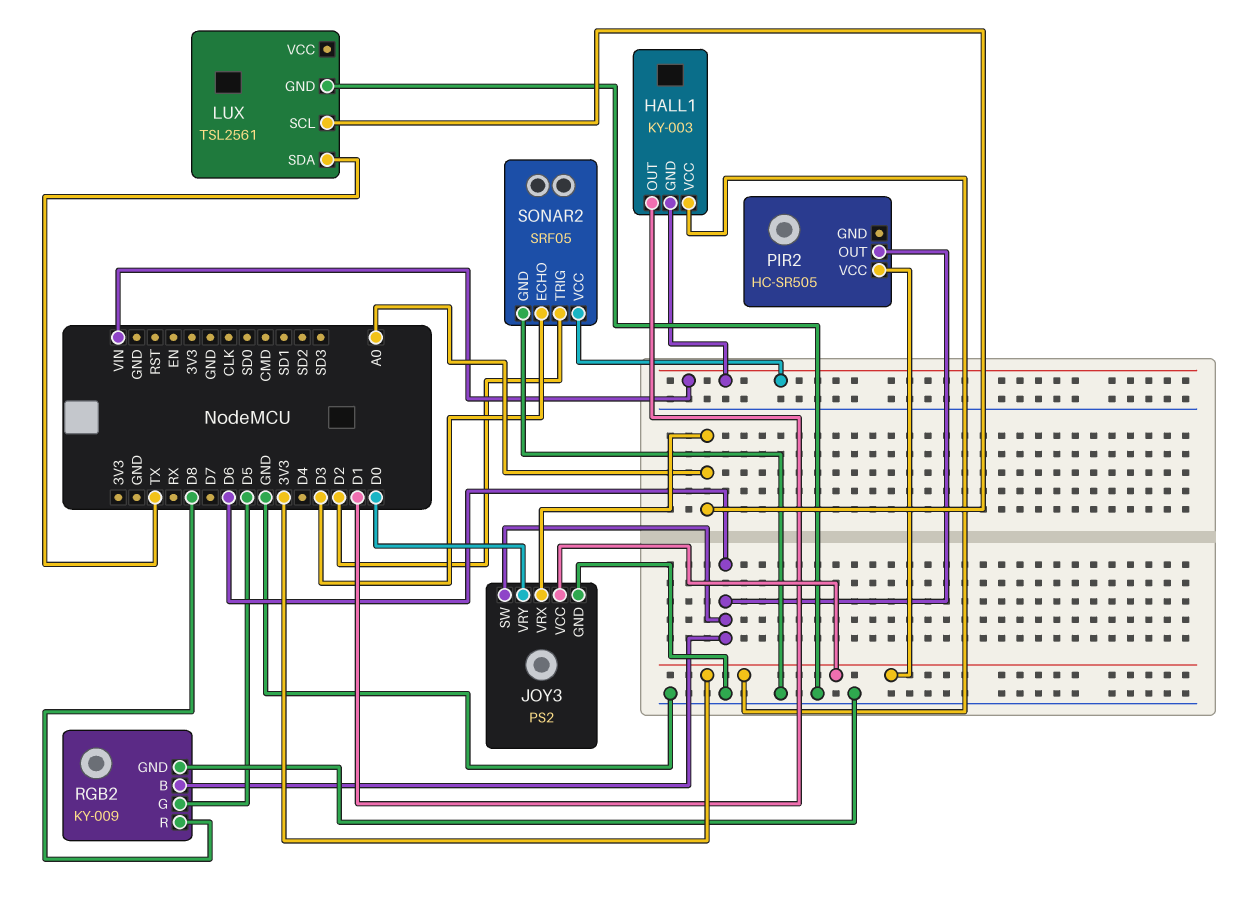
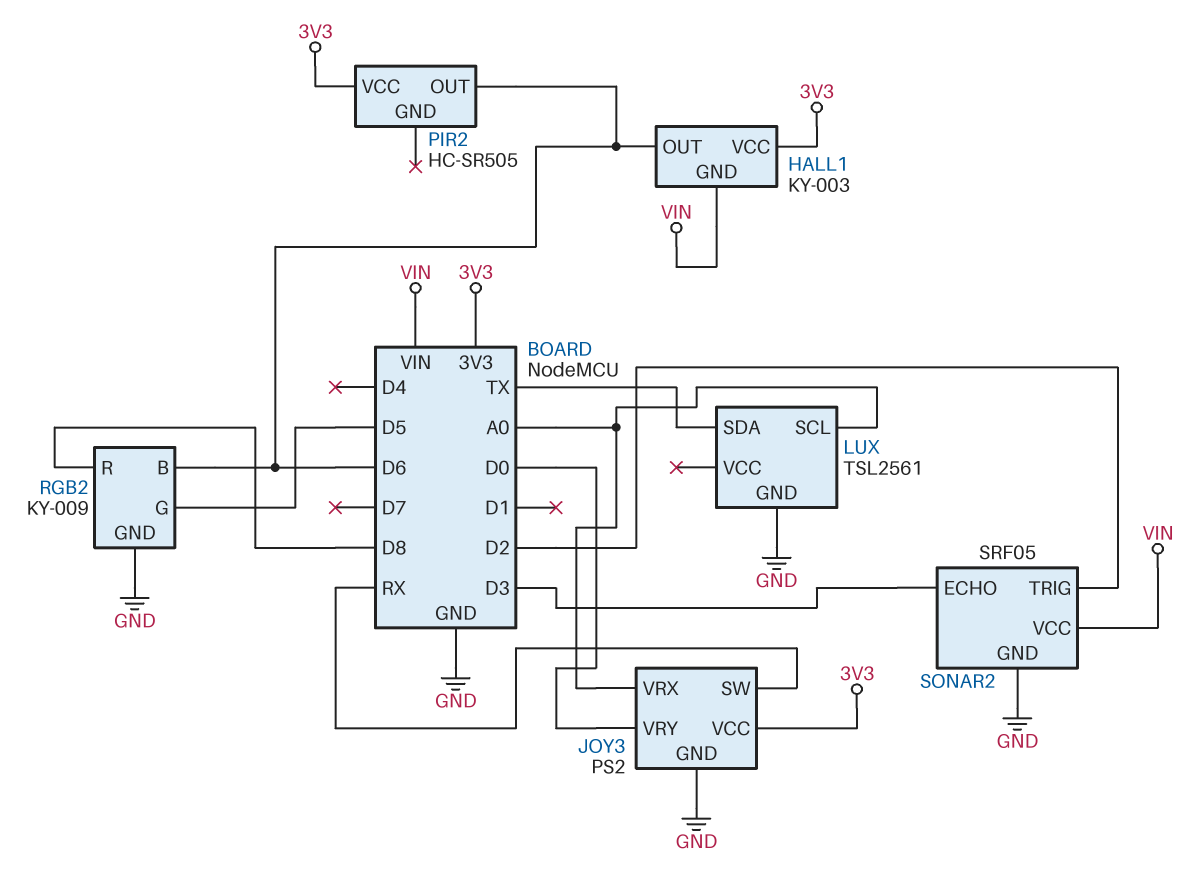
HALL1 pin OUT: D1 -> D6
JOY3 pin SW: D6 -> RX

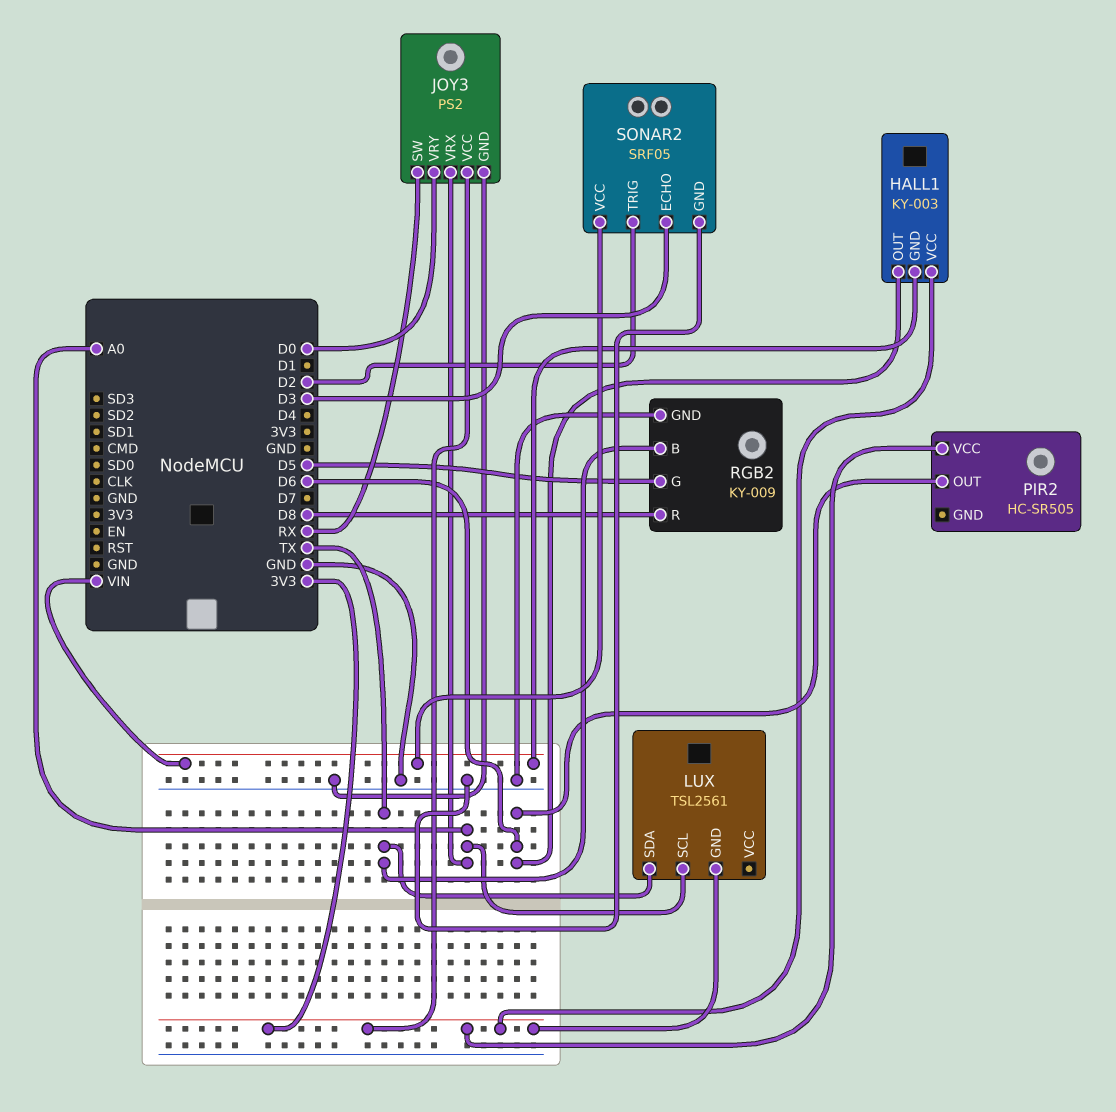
LUX pin GND: GND -> 3V3
RGB2 pin B: D6 -> TX

